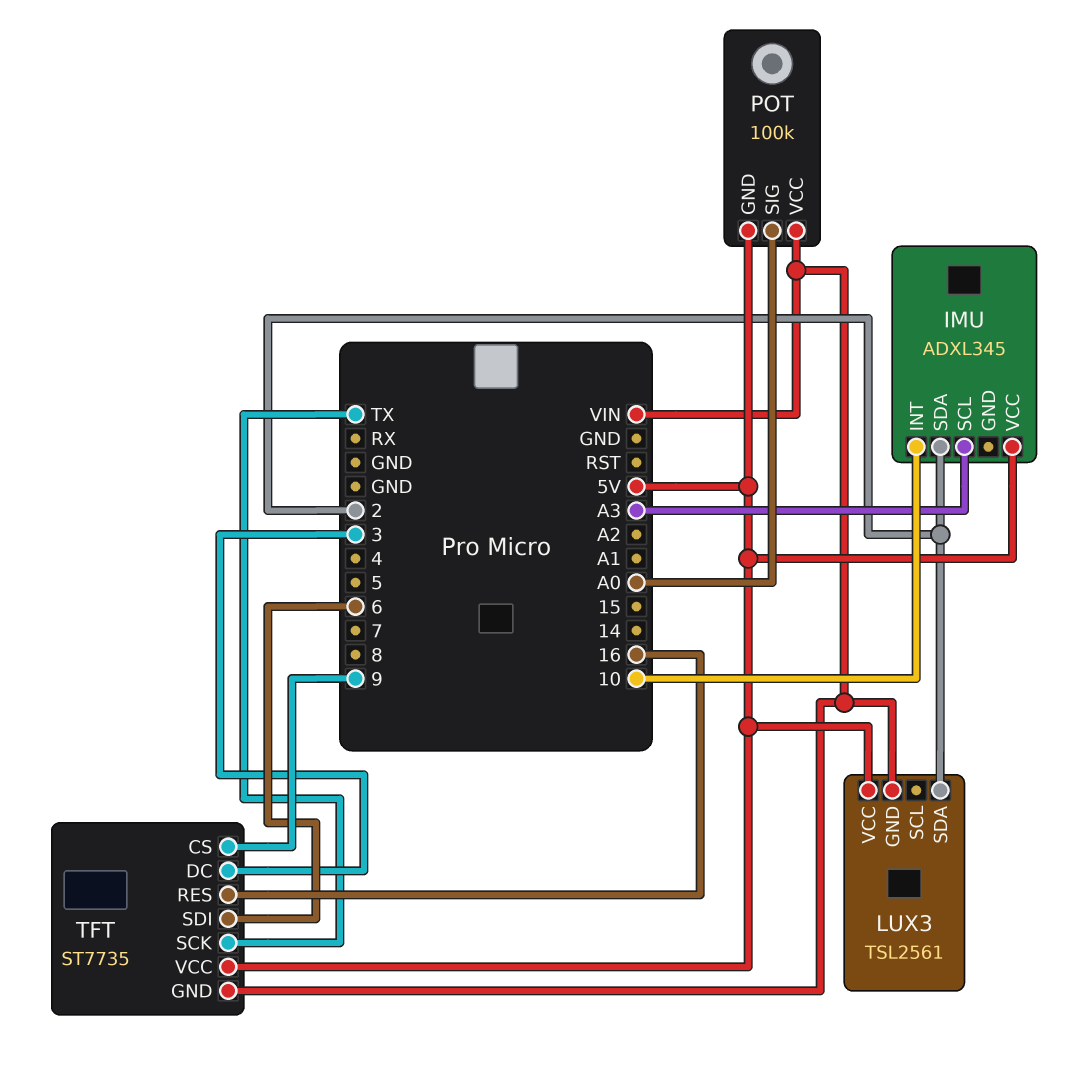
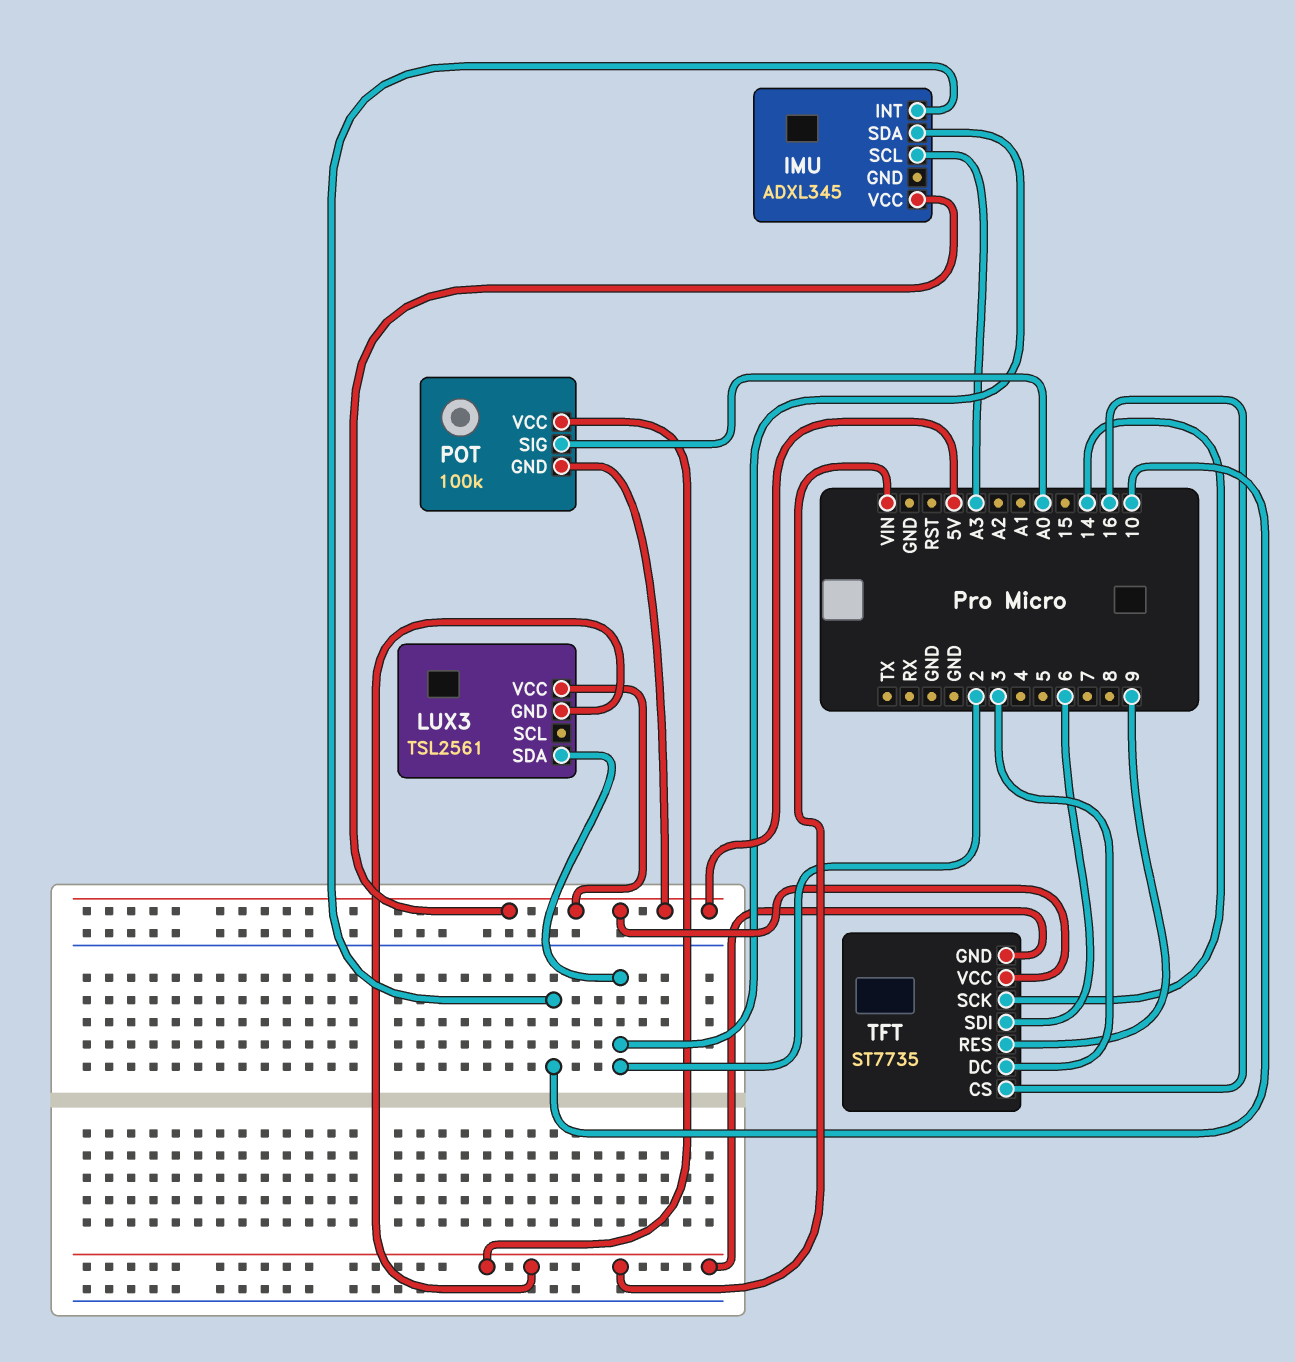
TFT pin CS: 9 -> 16
TFT pin RES: 16 -> 9
TFT pin SCK: TX -> 14

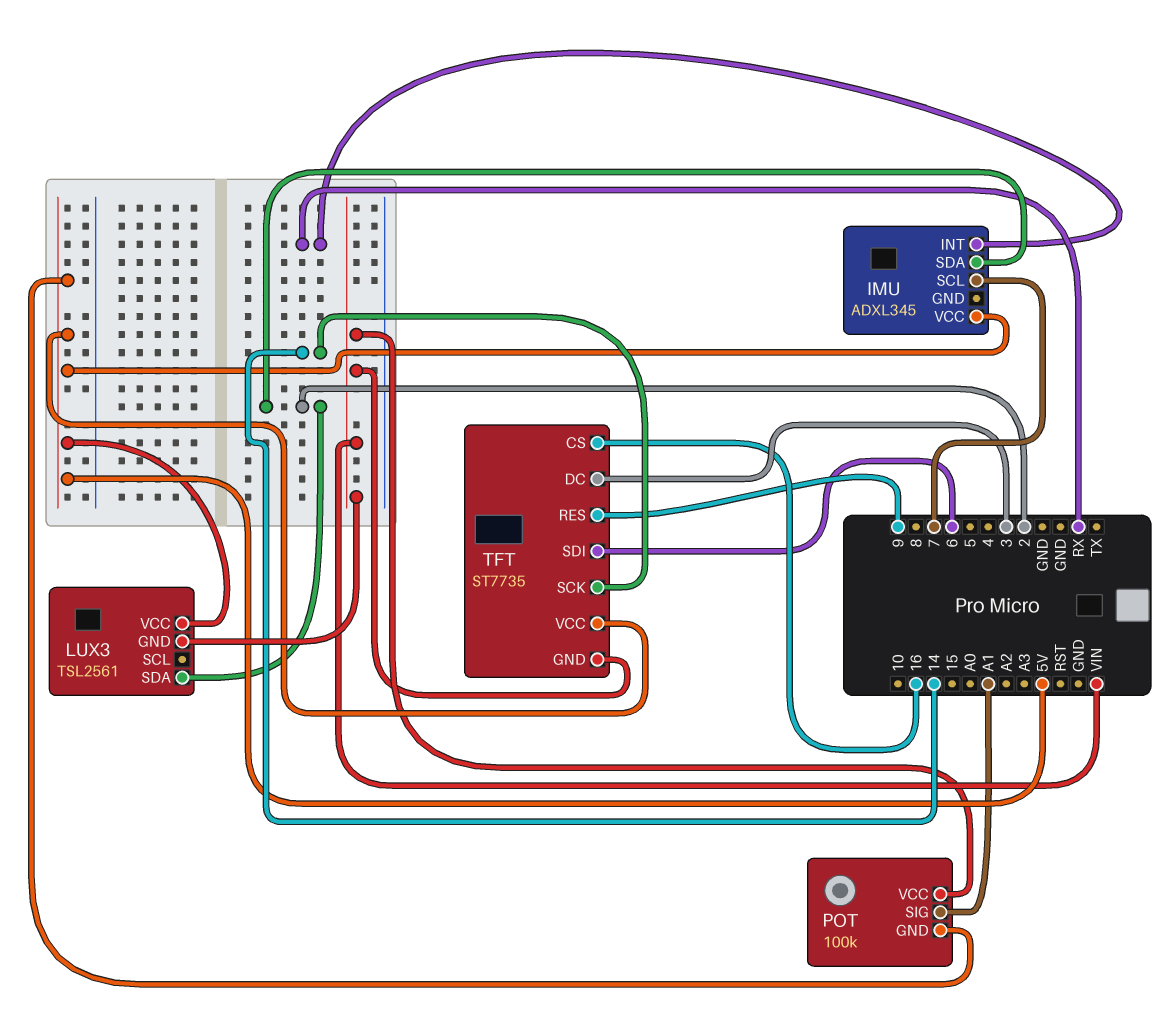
IMU pin INT: 10 -> RX
IMU pin SCL: A3 -> 7
POT pin SIG: A0 -> A1

